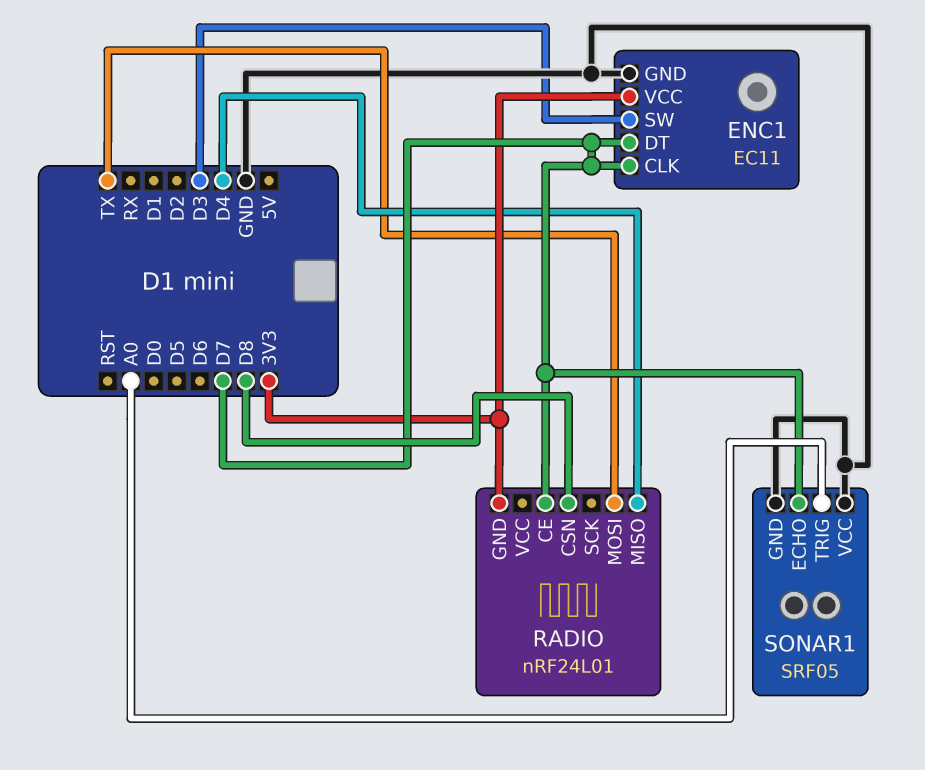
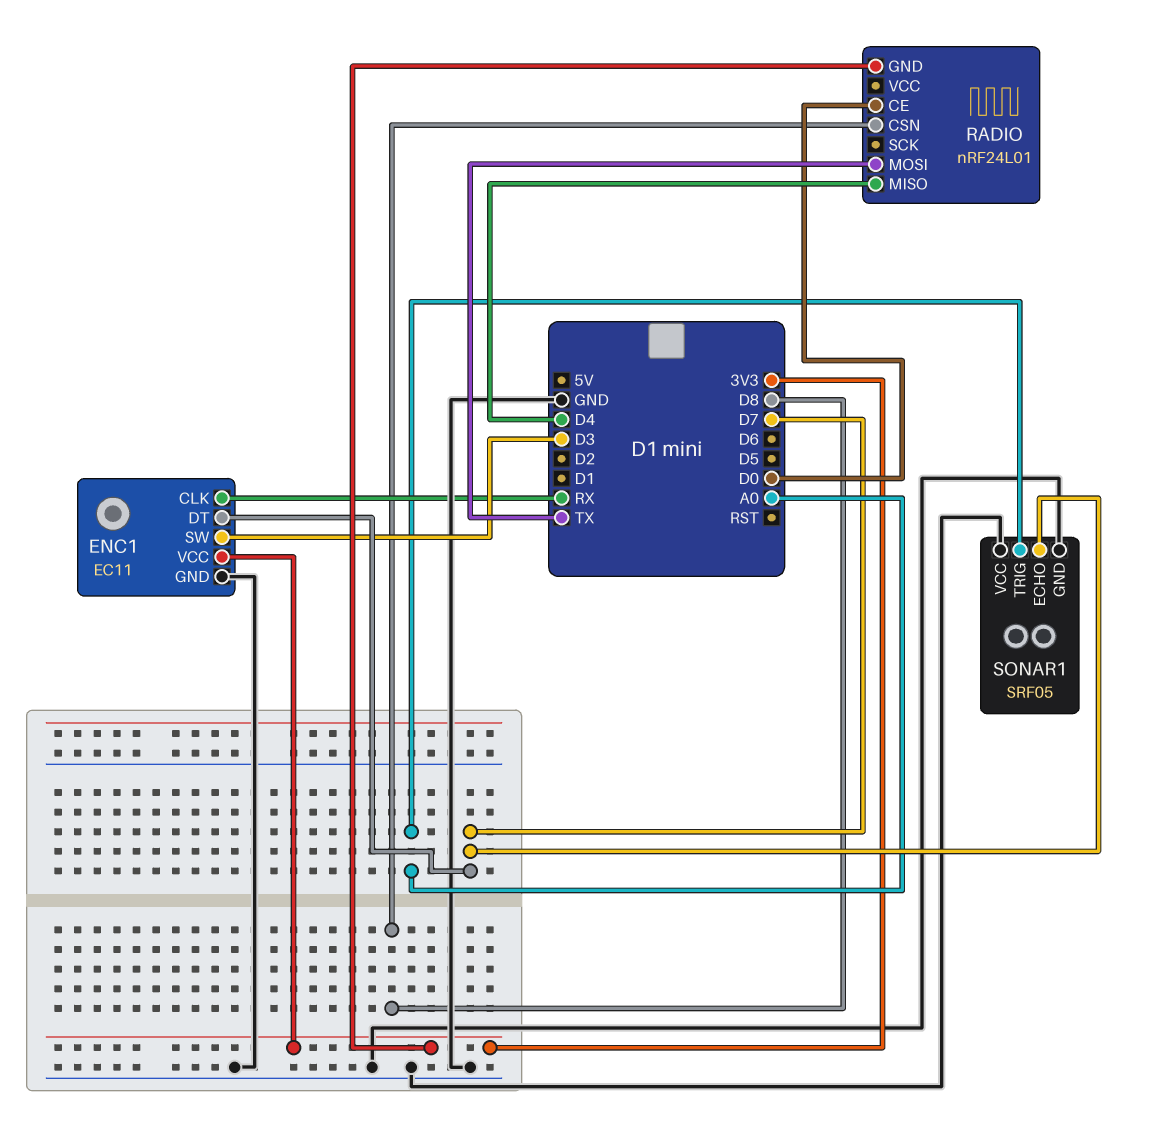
ENC1 pin CLK: D7 -> RX
RADIO pin CE: D7 -> D0

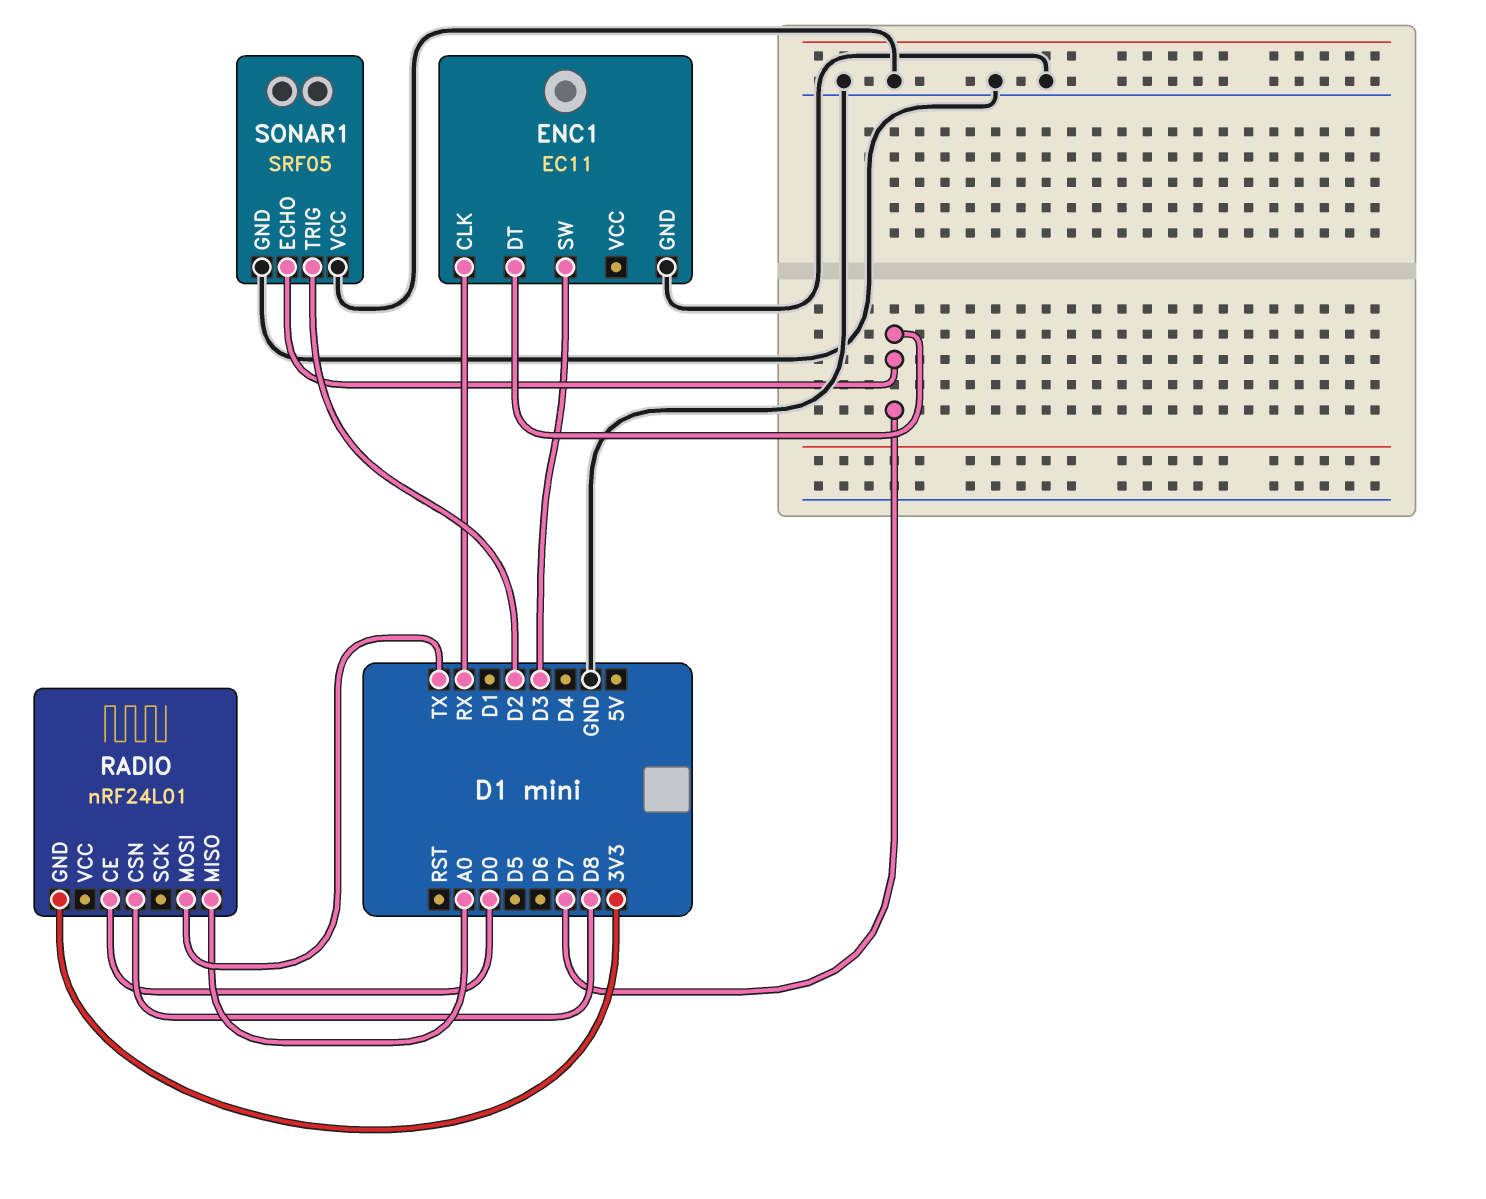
ENC1 pin VCC: 3V3 -> none
RADIO pin MISO: D4 -> A0
SONAR1 pin TRIG: A0 -> D2

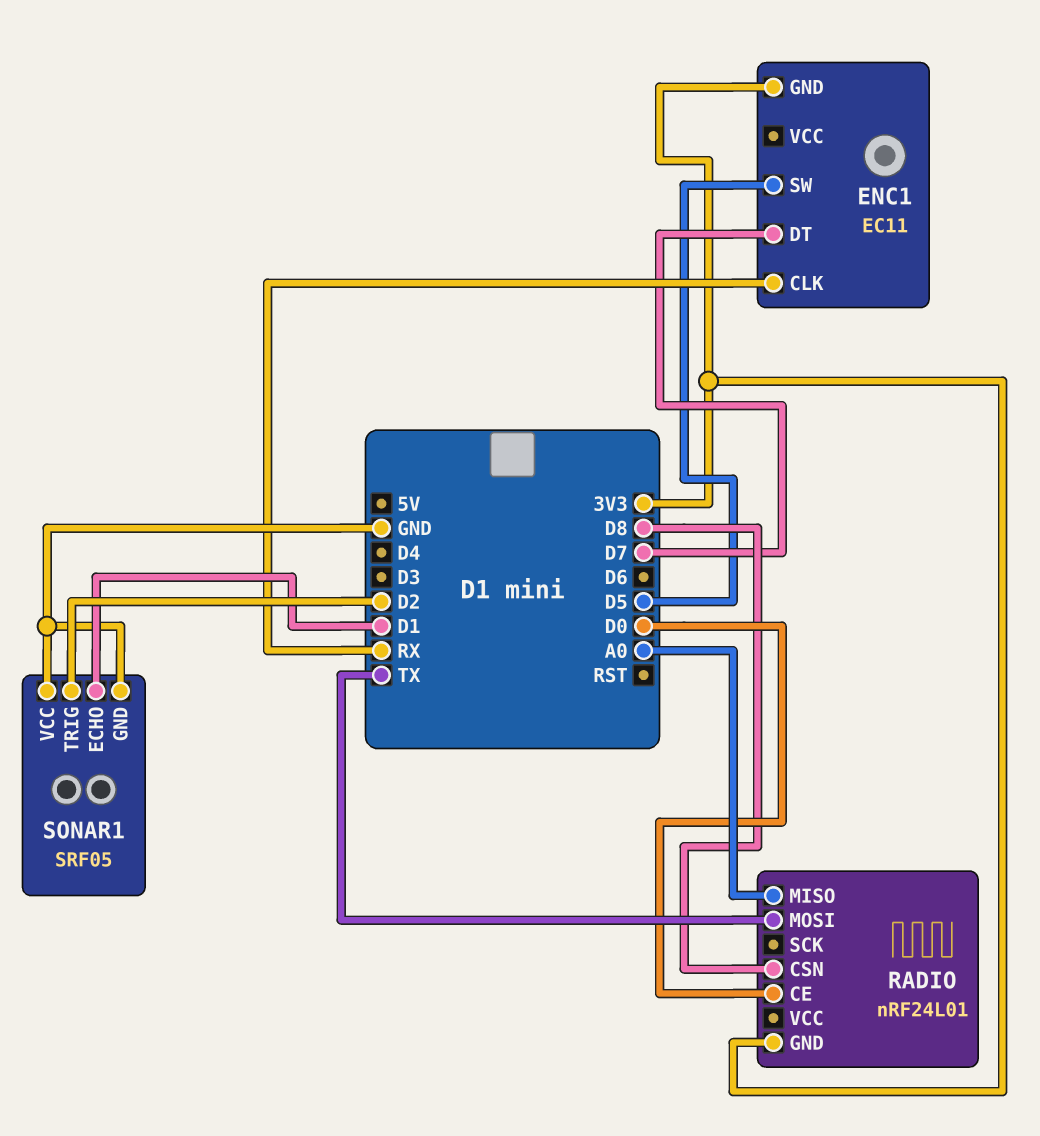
ENC1 pin GND: GND -> 3V3
ENC1 pin SW: D3 -> D5
SONAR1 pin ECHO: D7 -> D1

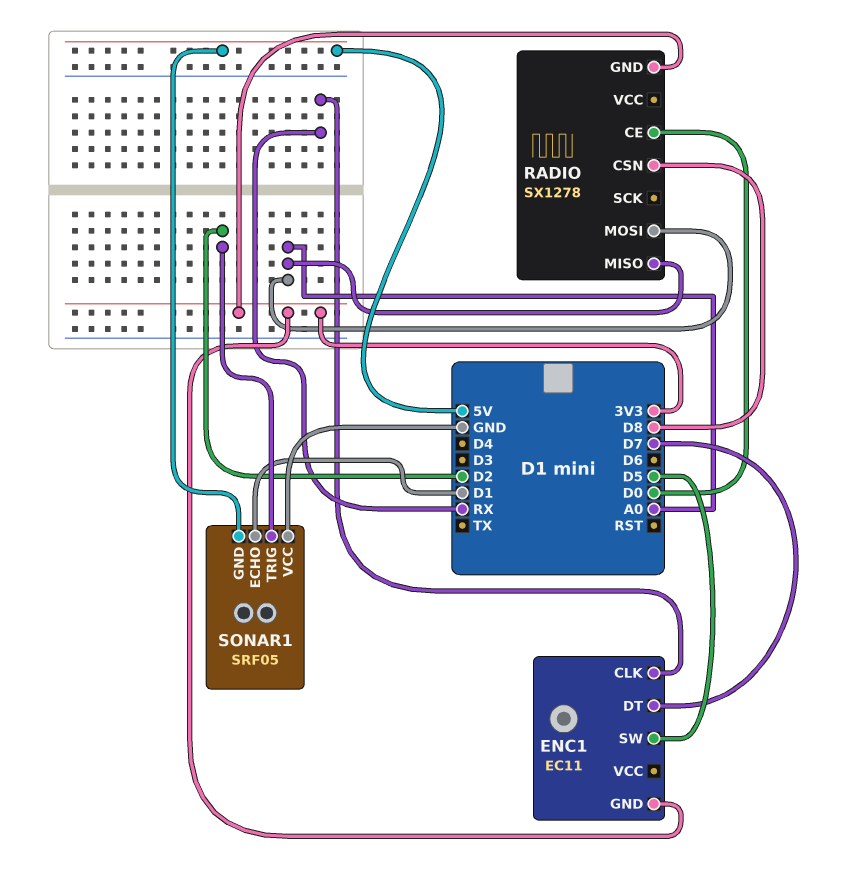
RADIO: nRF24L01 -> SX1278
RADIO pin MOSI: TX -> A0
SONAR1 pin GND: GND -> 5V

